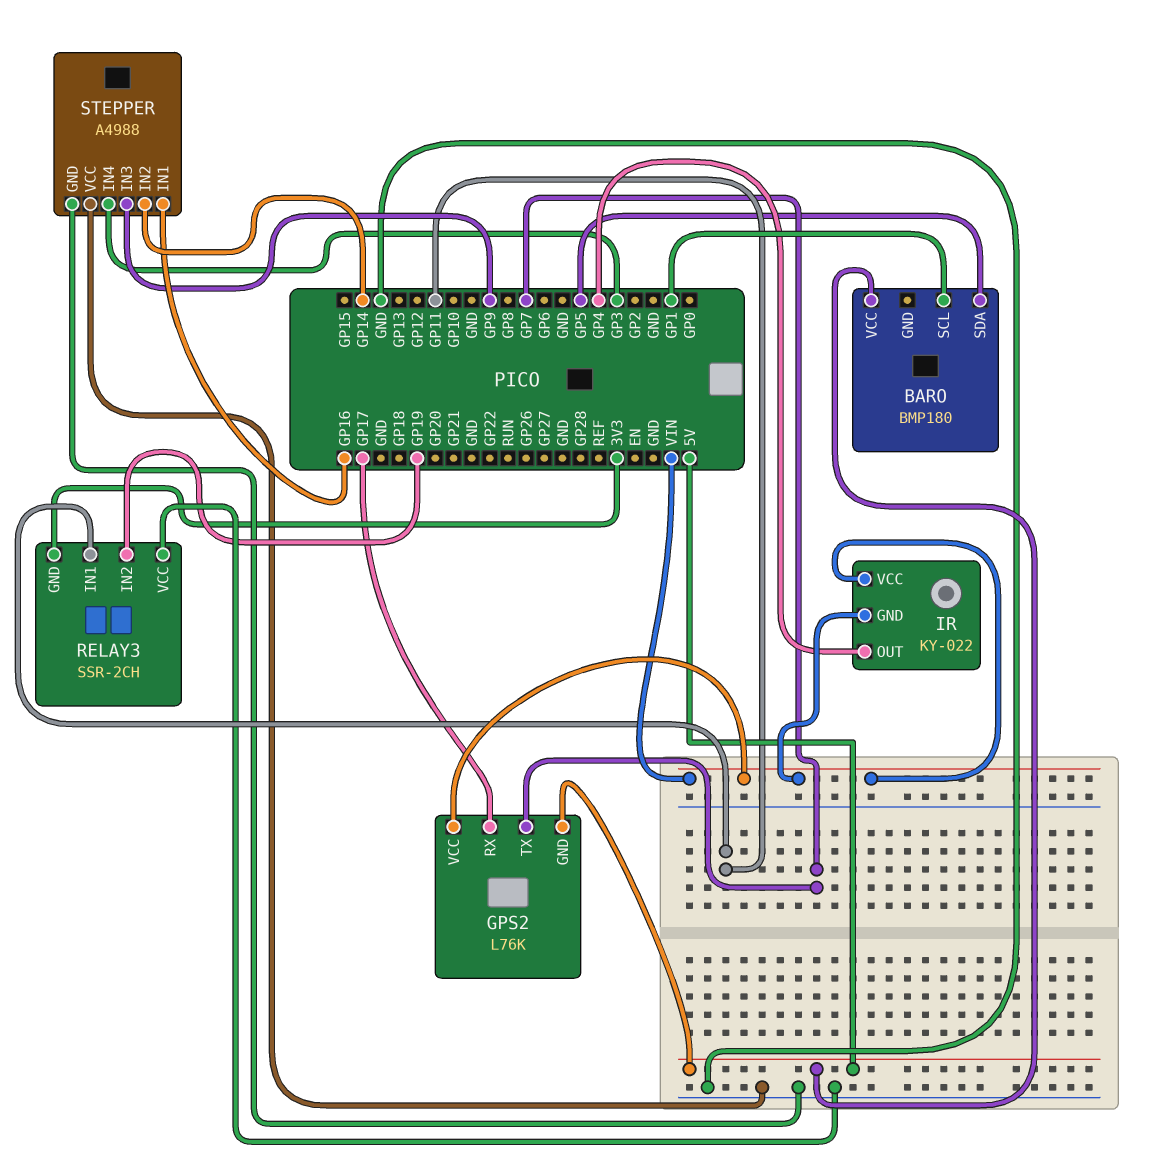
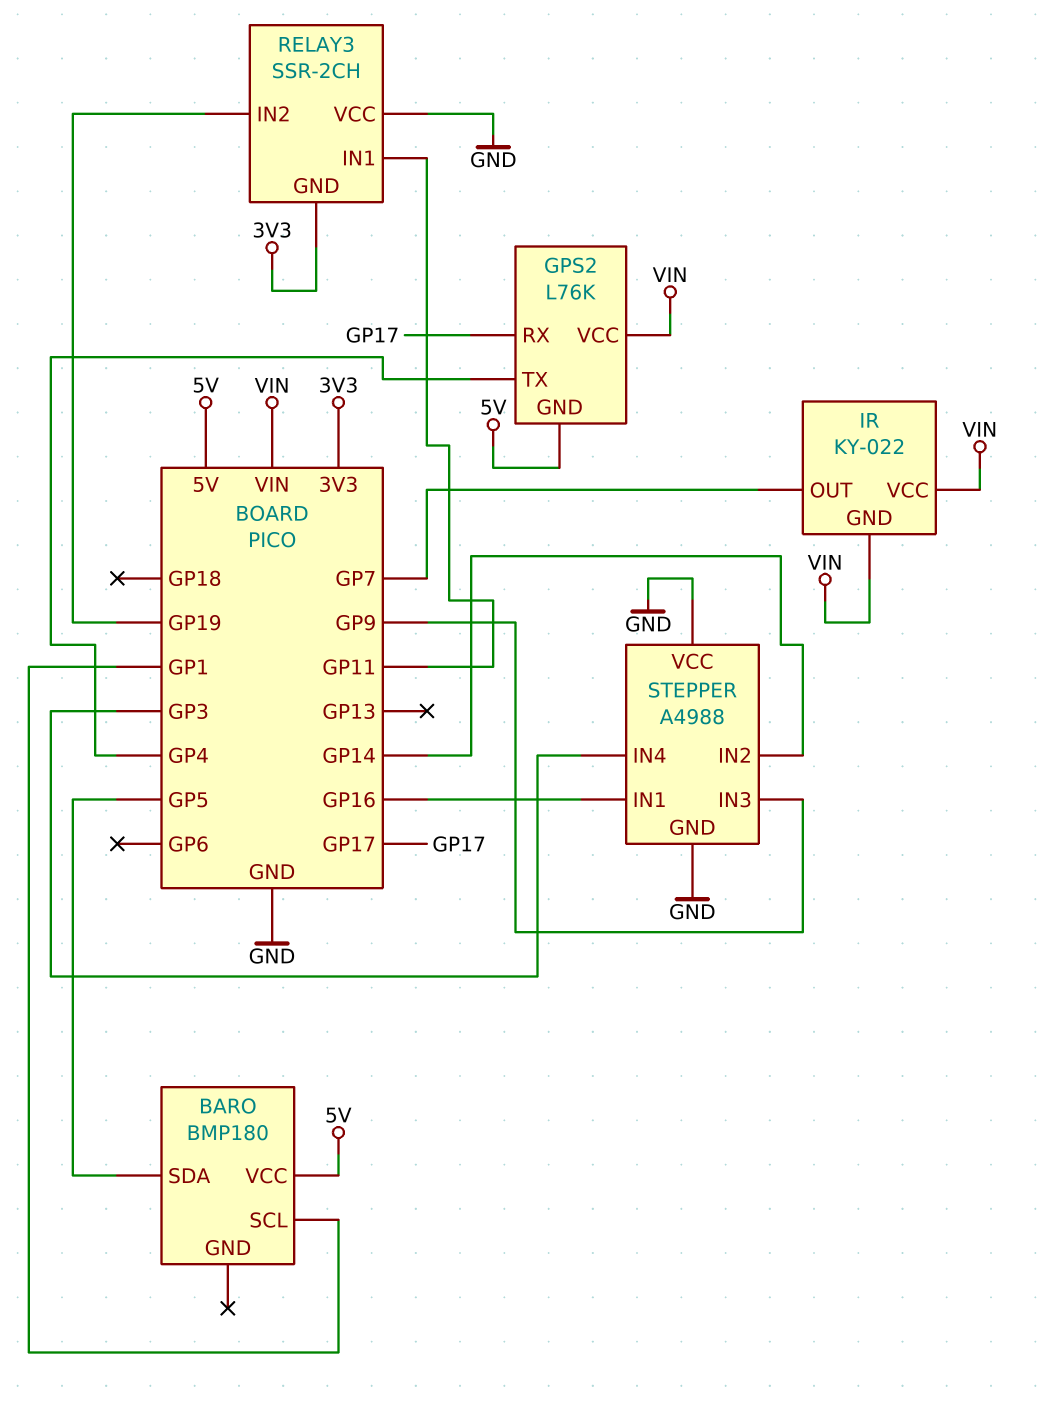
GPS2 pin TX: GP7 -> GP4
IR pin OUT: GP4 -> GP7

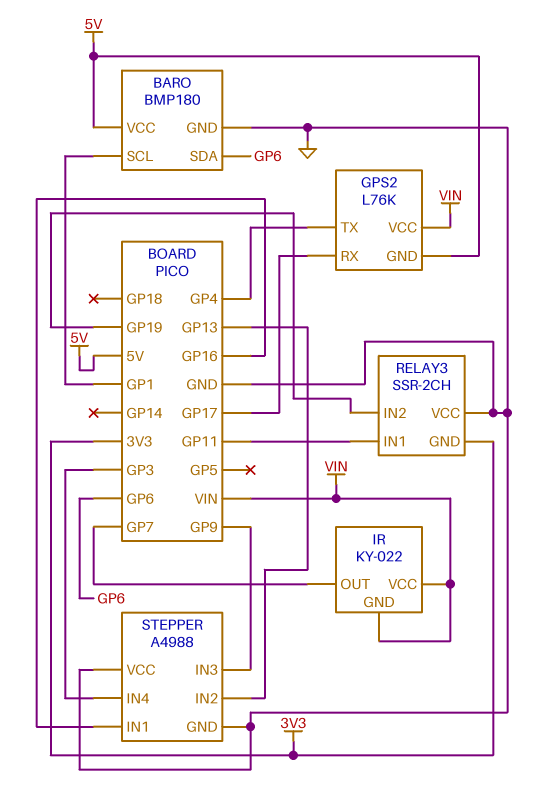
BARO pin GND: none -> GND
BARO pin SDA: GP5 -> GP6
STEPPER pin IN2: GP14 -> GP13

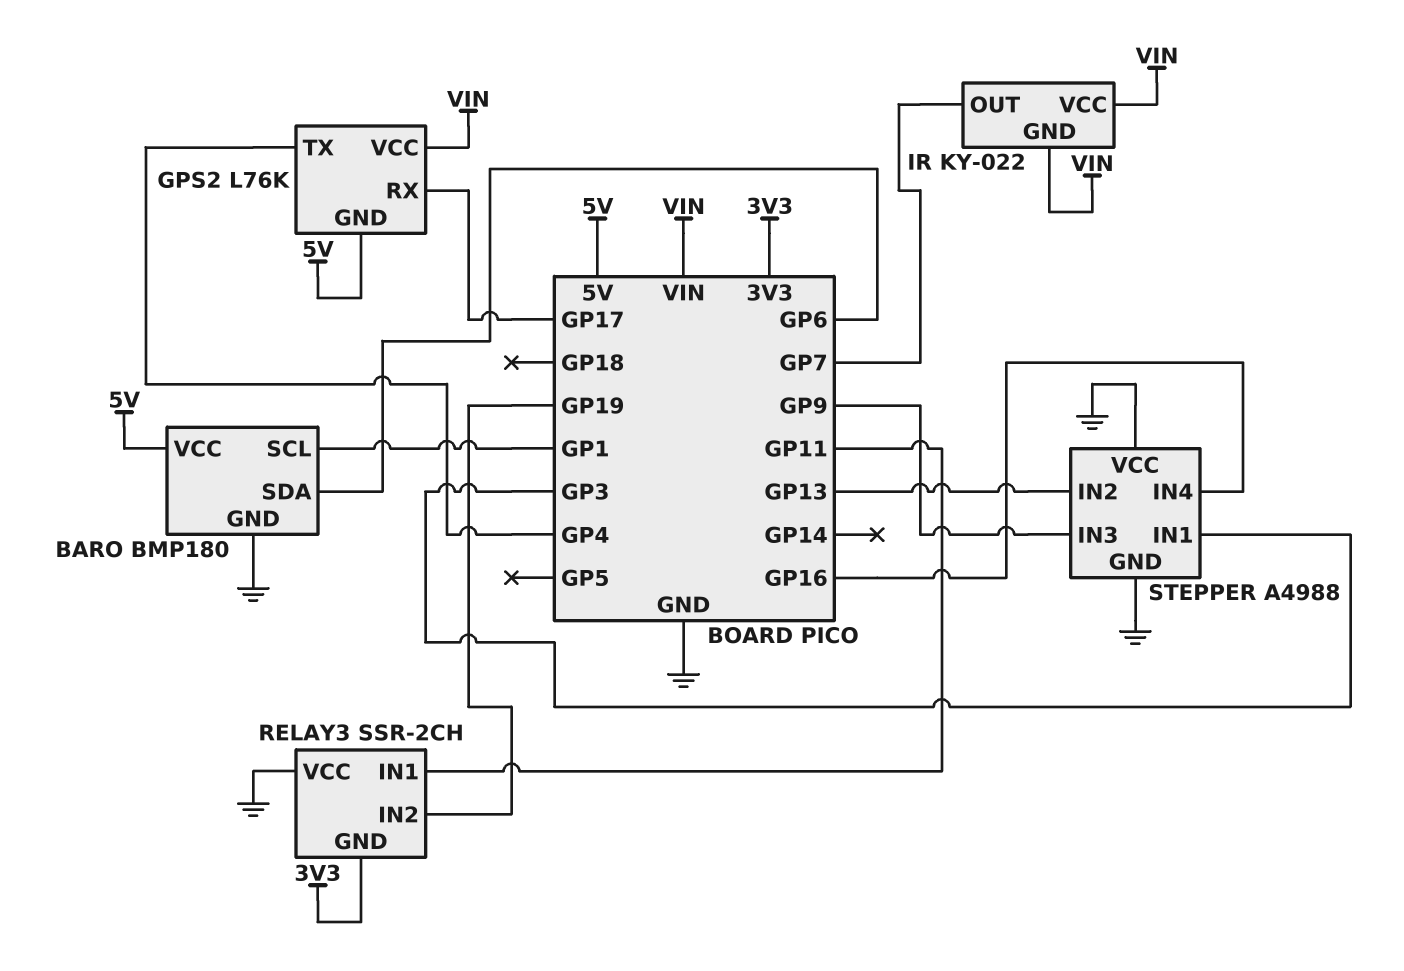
STEPPER pin IN1: GP16 -> GP3
STEPPER pin IN4: GP3 -> GP16

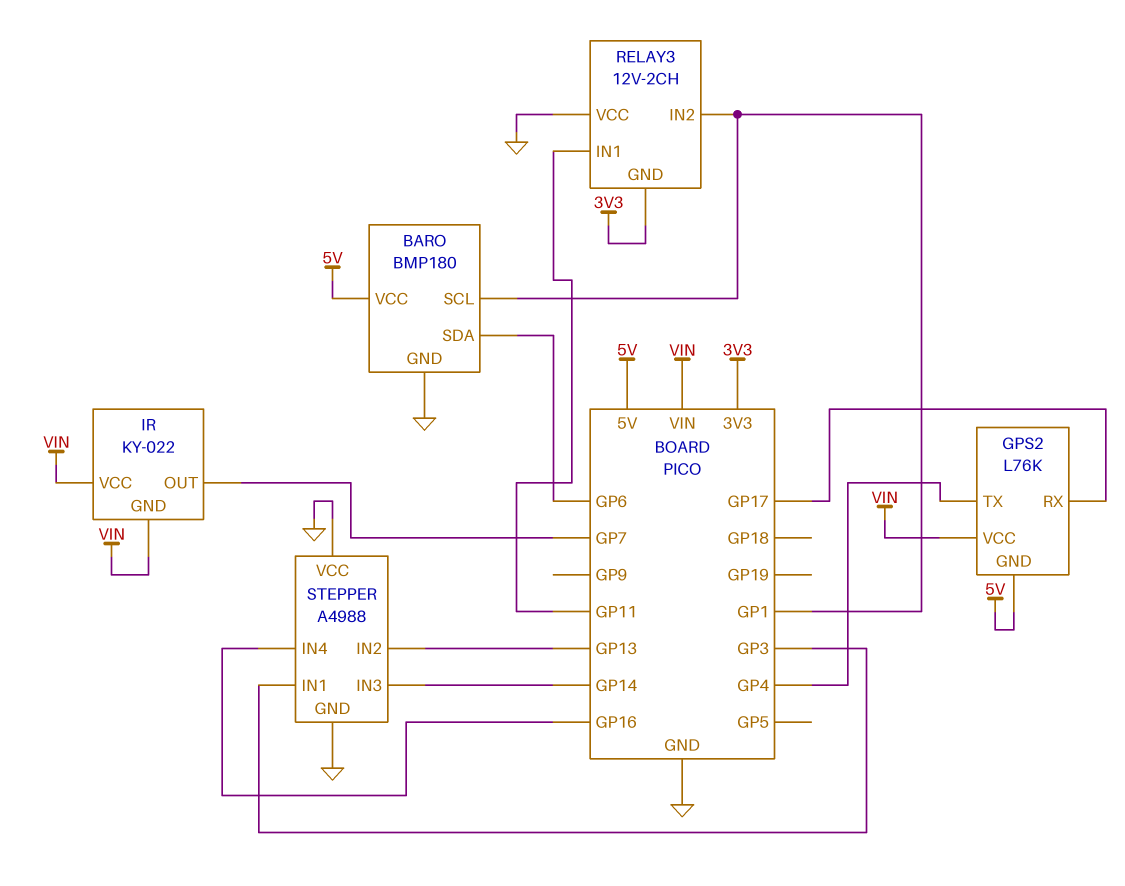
RELAY3: SSR-2CH -> 12V-2CH
RELAY3 pin IN2: GP19 -> GP1
STEPPER pin IN3: GP9 -> GP14

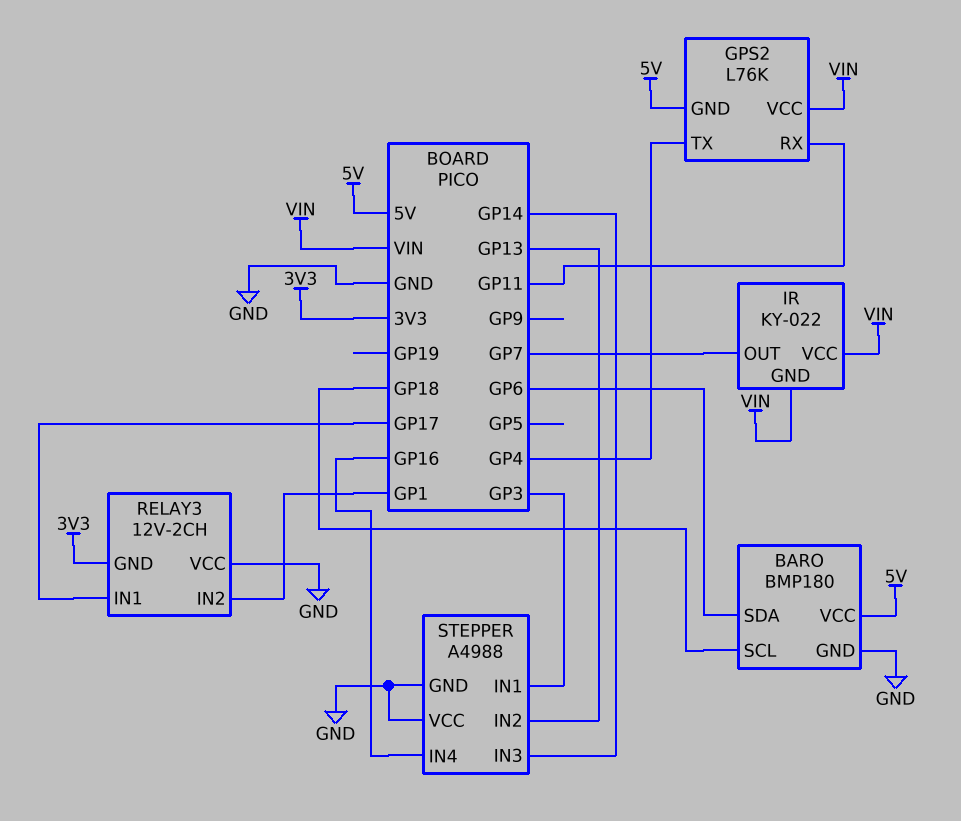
BARO pin SCL: GP1 -> GP18
GPS2 pin RX: GP17 -> GP11
RELAY3 pin IN1: GP11 -> GP17

